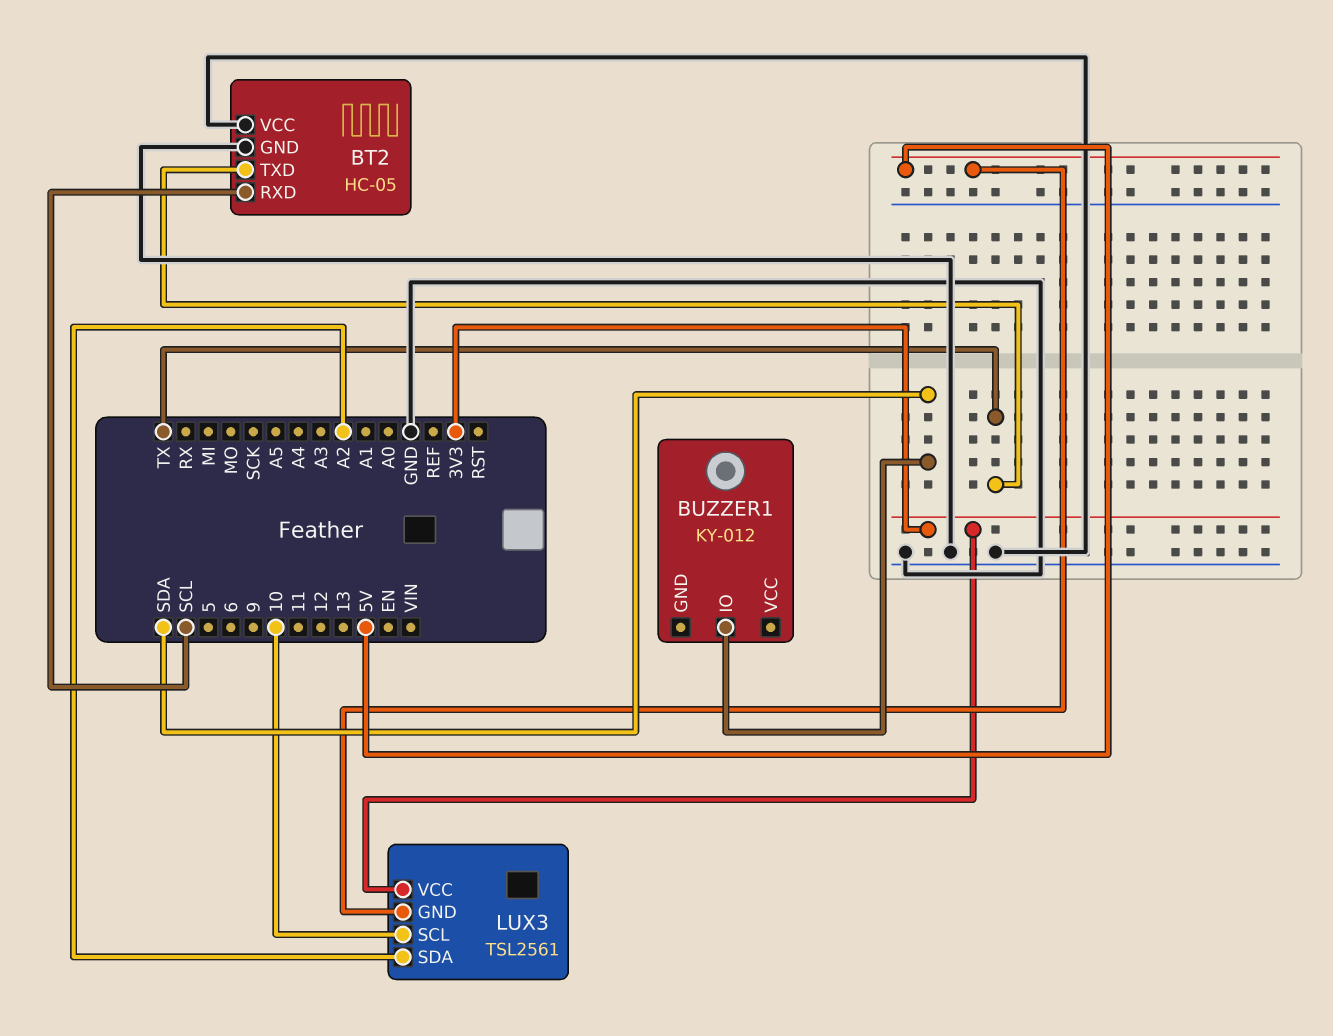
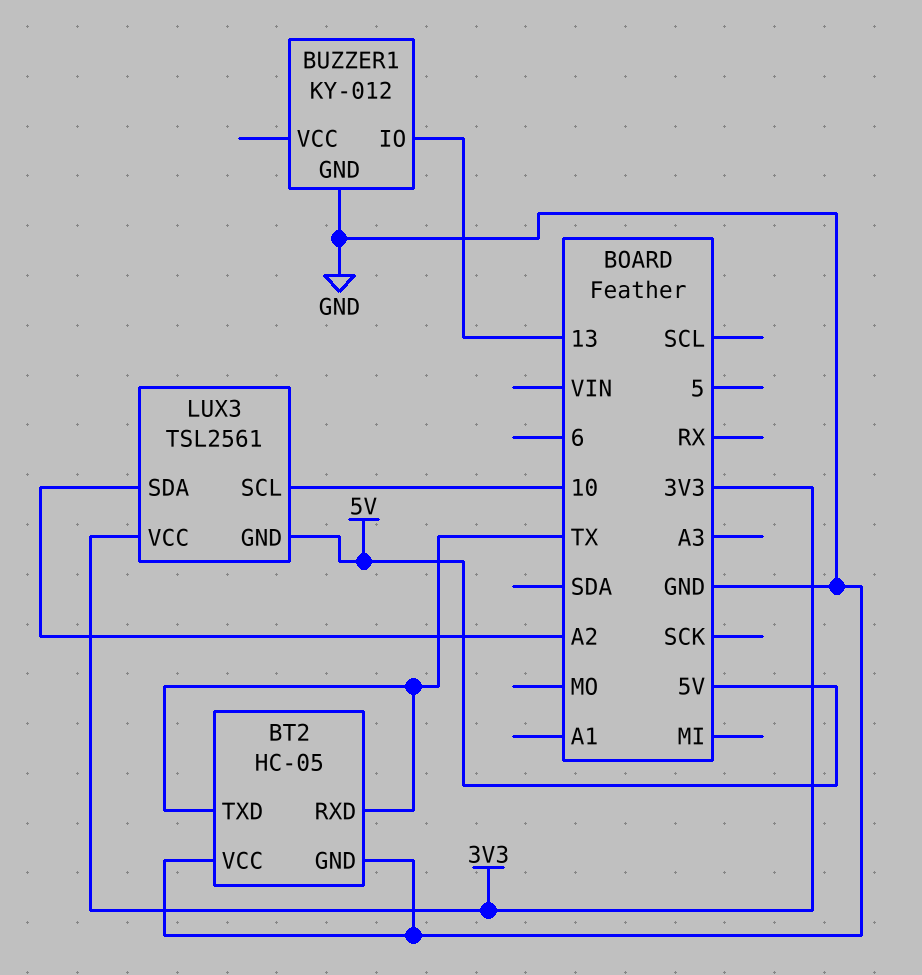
BT2 pin RXD: SCL -> TX
BUZZER1 pin GND: none -> GND
BUZZER1 pin IO: SDA -> 13

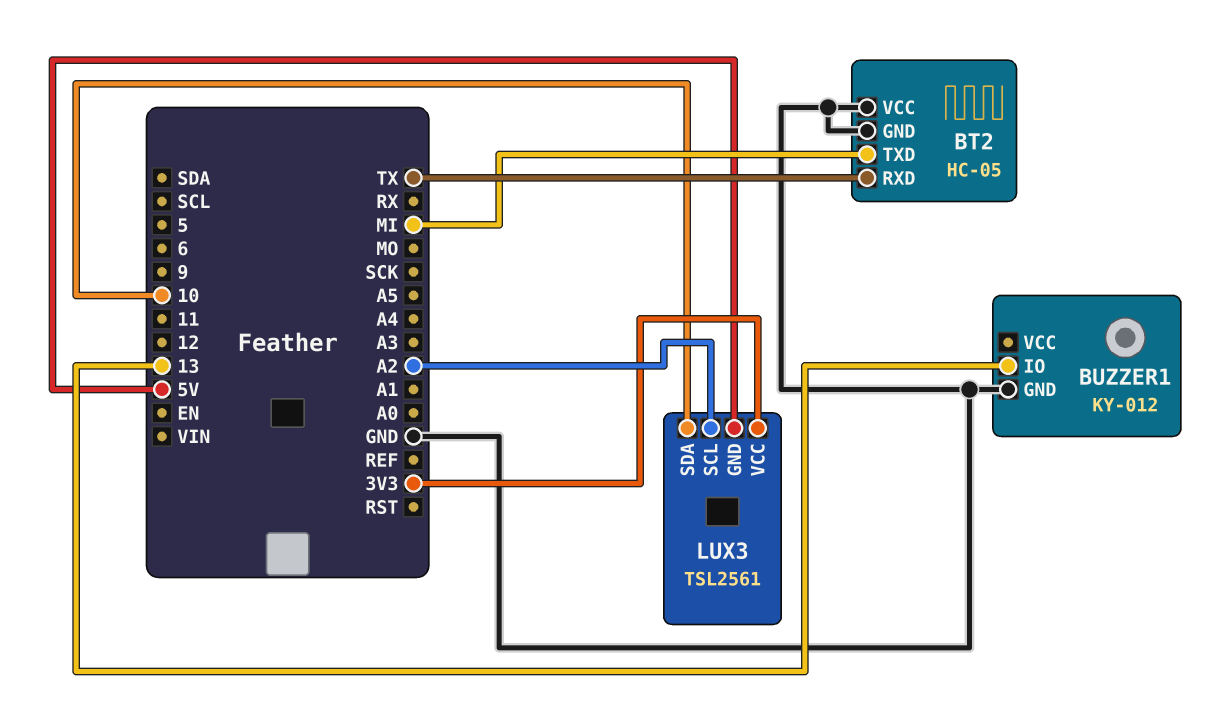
BT2 pin TXD: TX -> MI
LUX3 pin SCL: 10 -> A2
LUX3 pin SDA: A2 -> 10

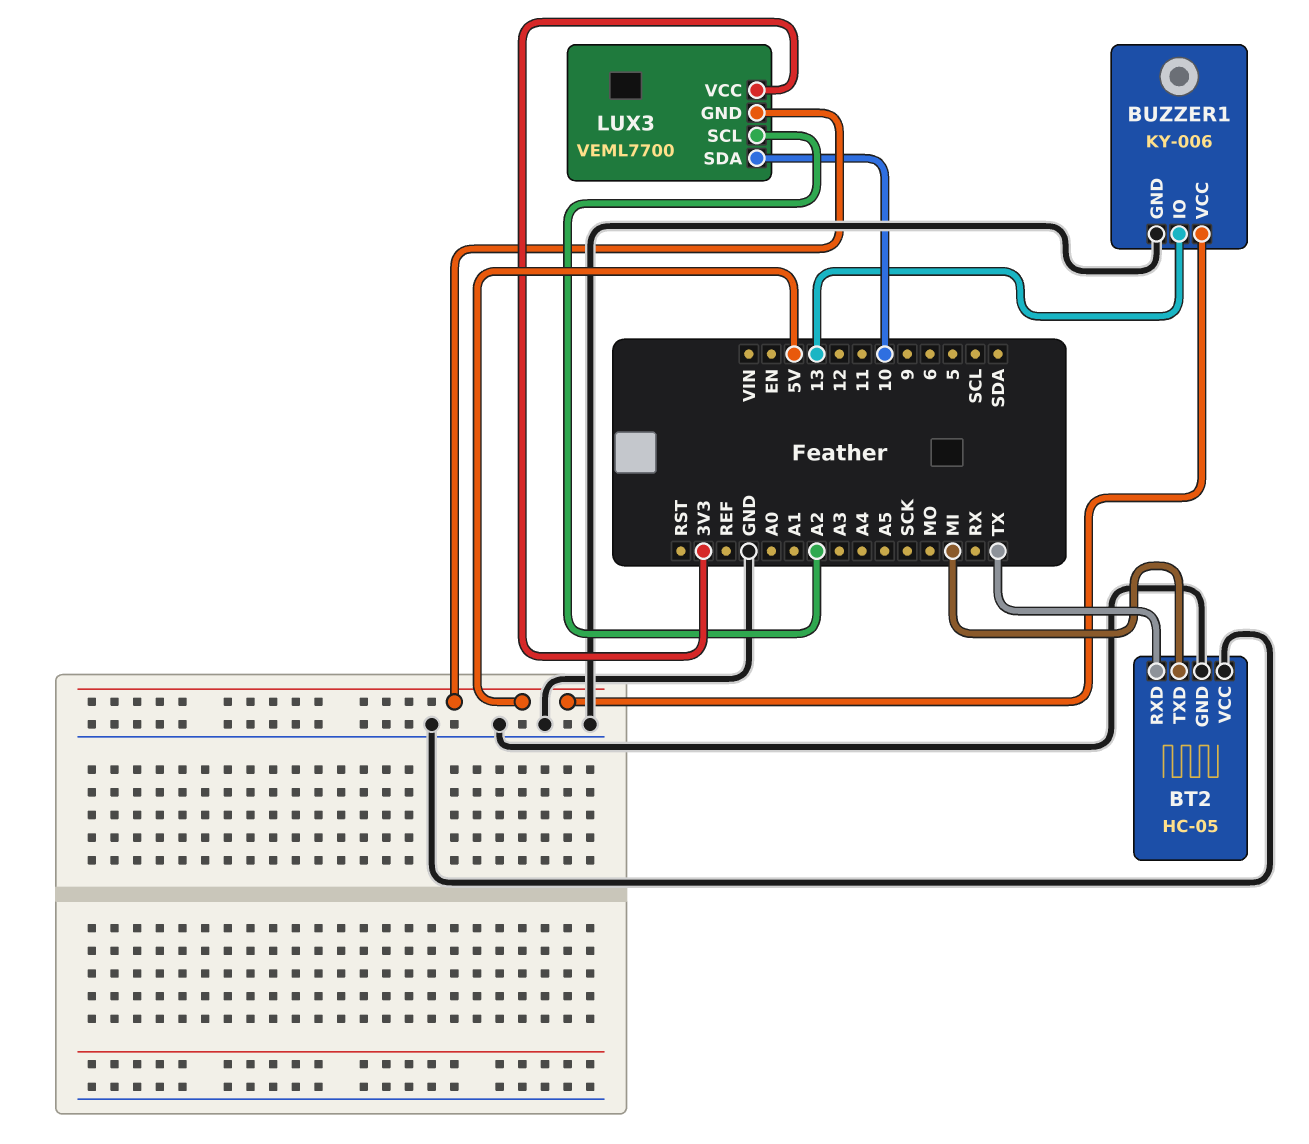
BUZZER1: KY-012 -> KY-006
BUZZER1 pin VCC: none -> 5V
LUX3: TSL2561 -> VEML7700

